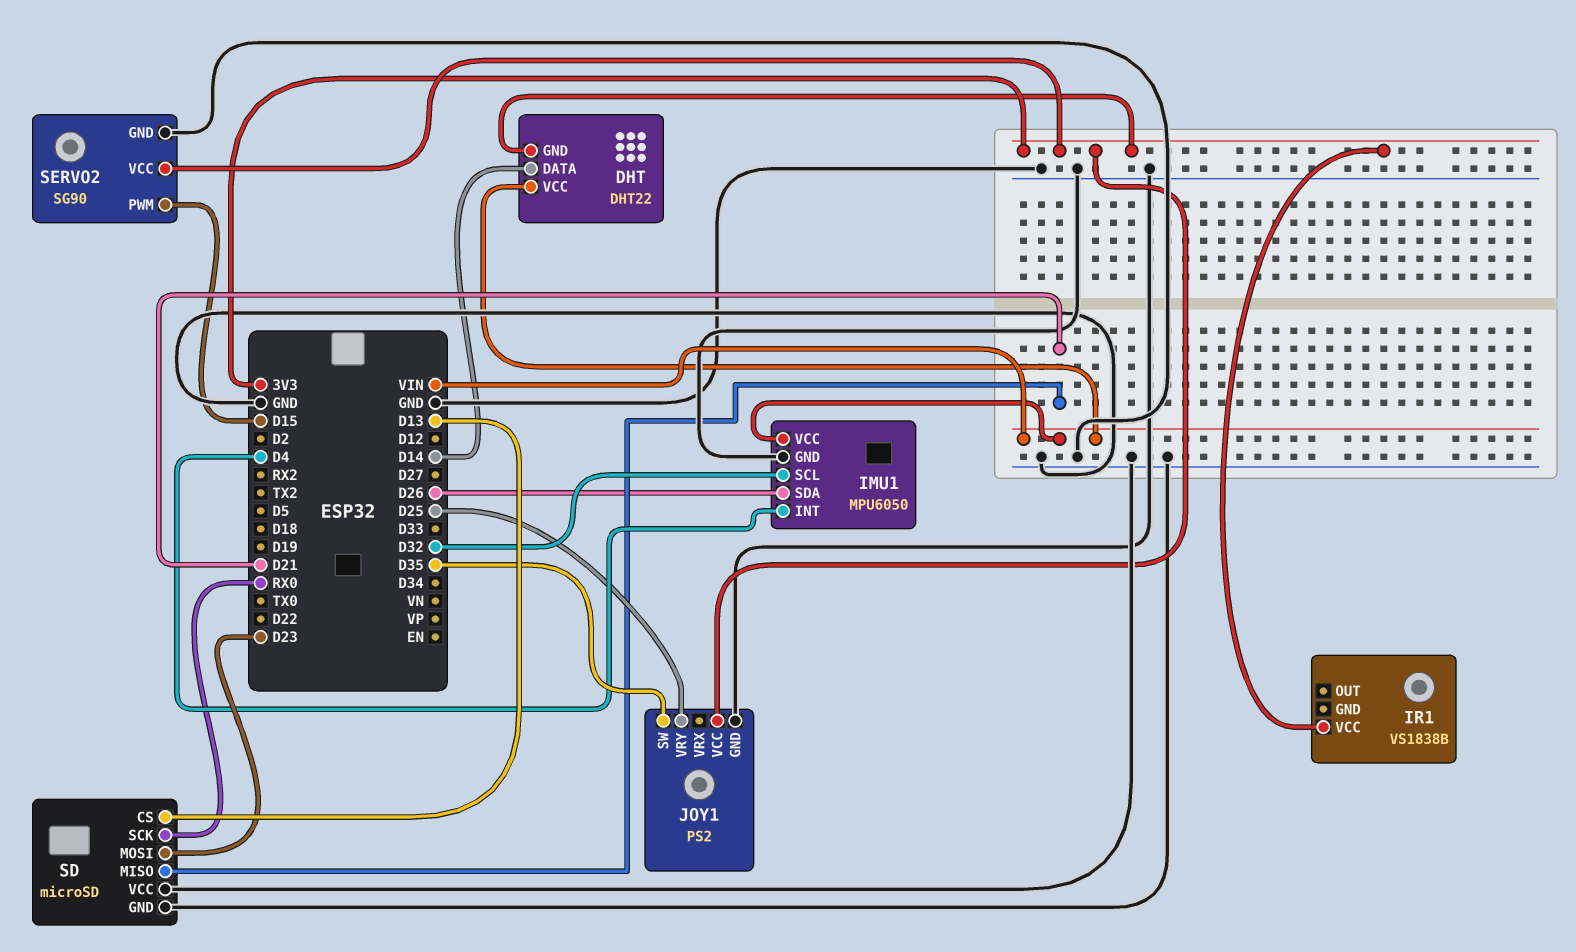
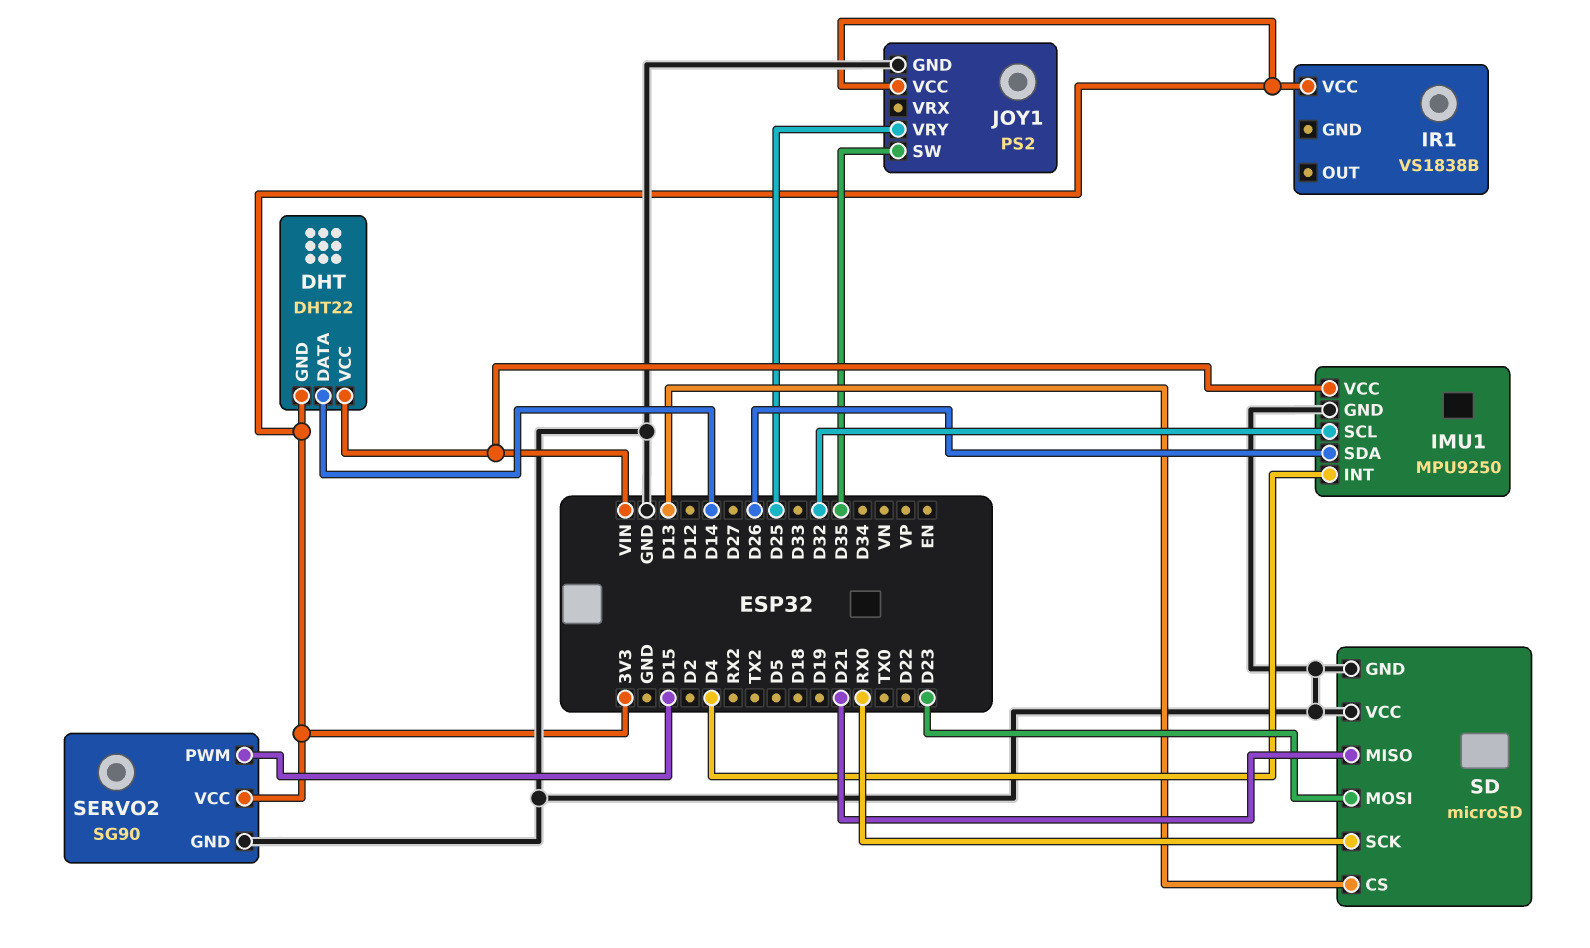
IMU1: MPU6050 -> MPU9250

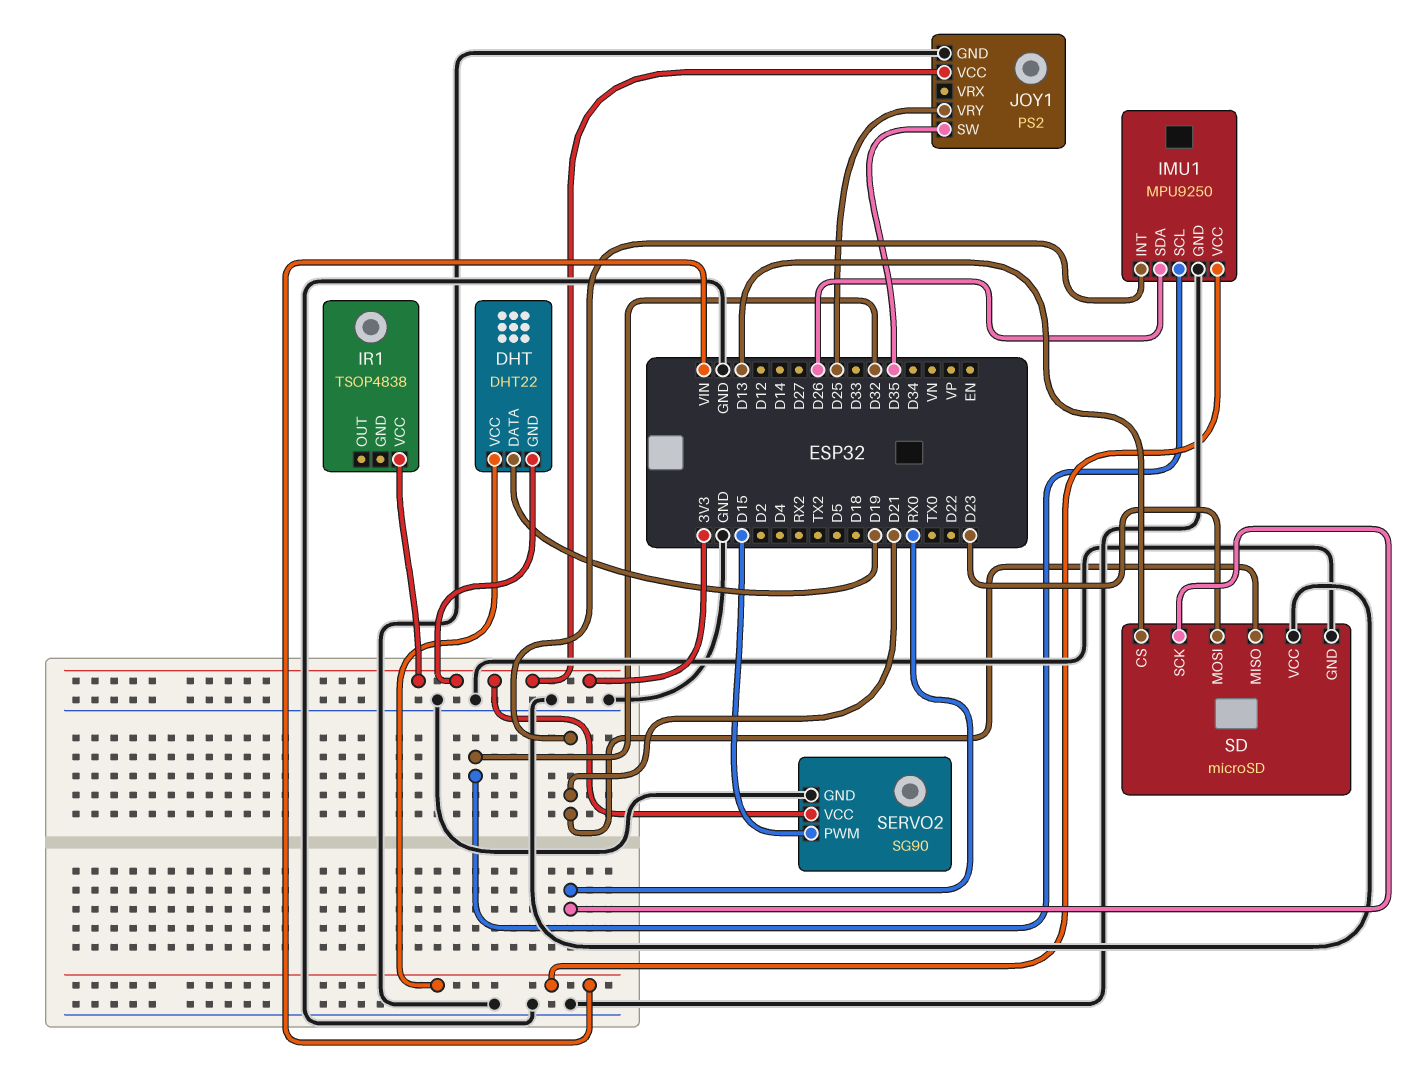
DHT pin DATA: D14 -> D19
IMU1 pin INT: D4 -> D21
IR1: VS1838B -> TSOP4838

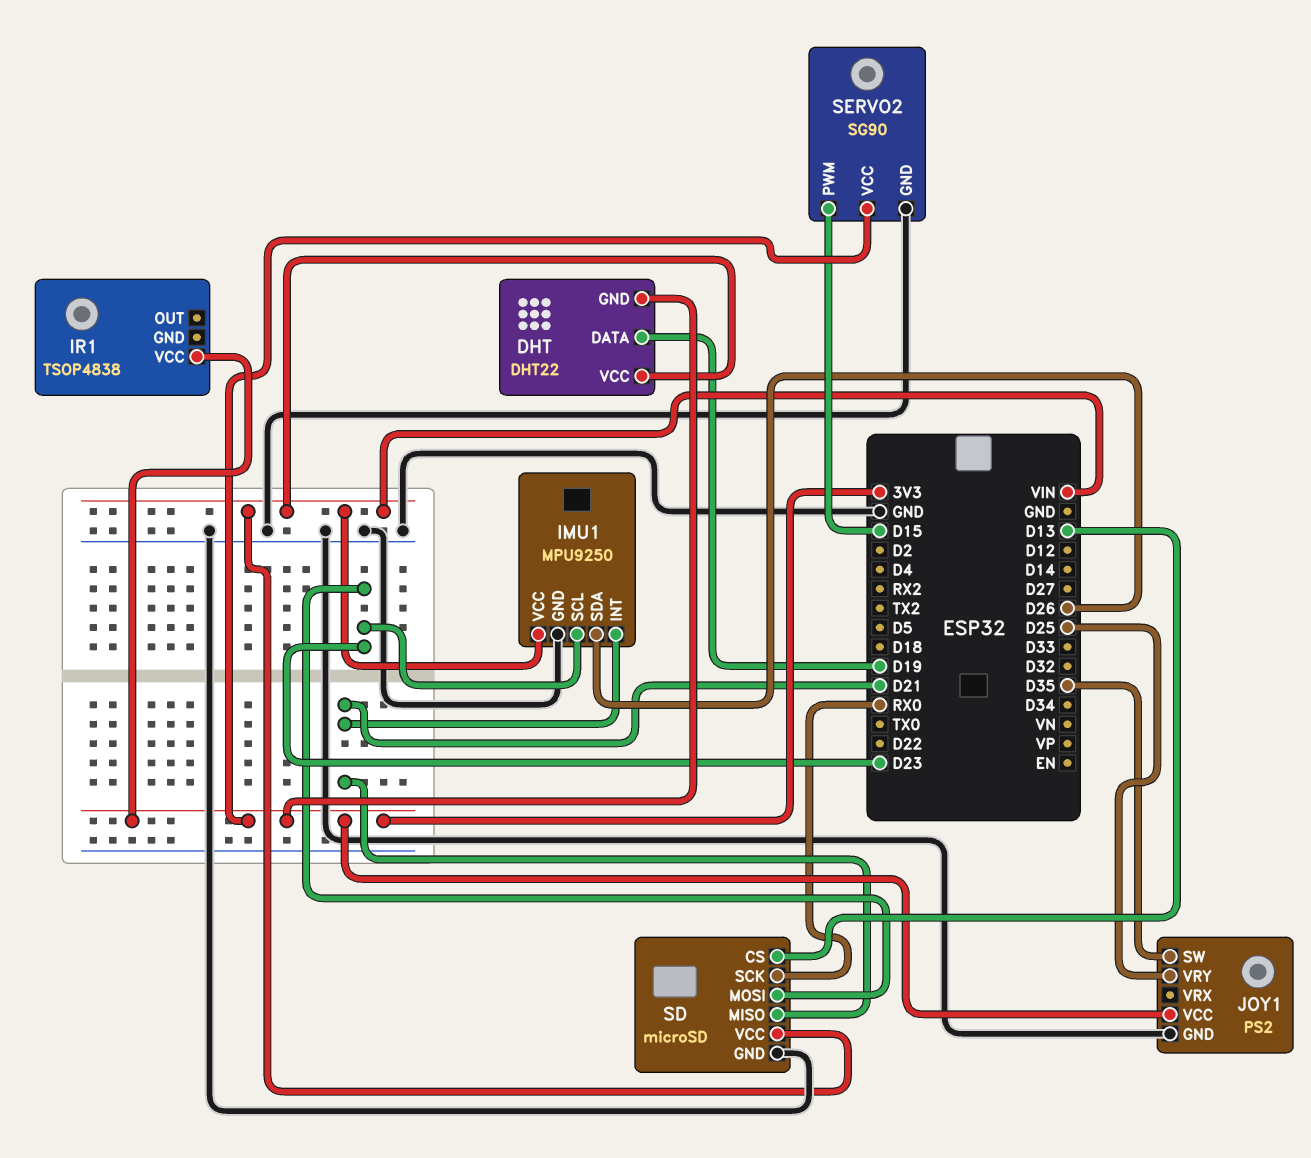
IMU1 pin SCL: D32 -> D23
SD pin VCC: GND -> VIN

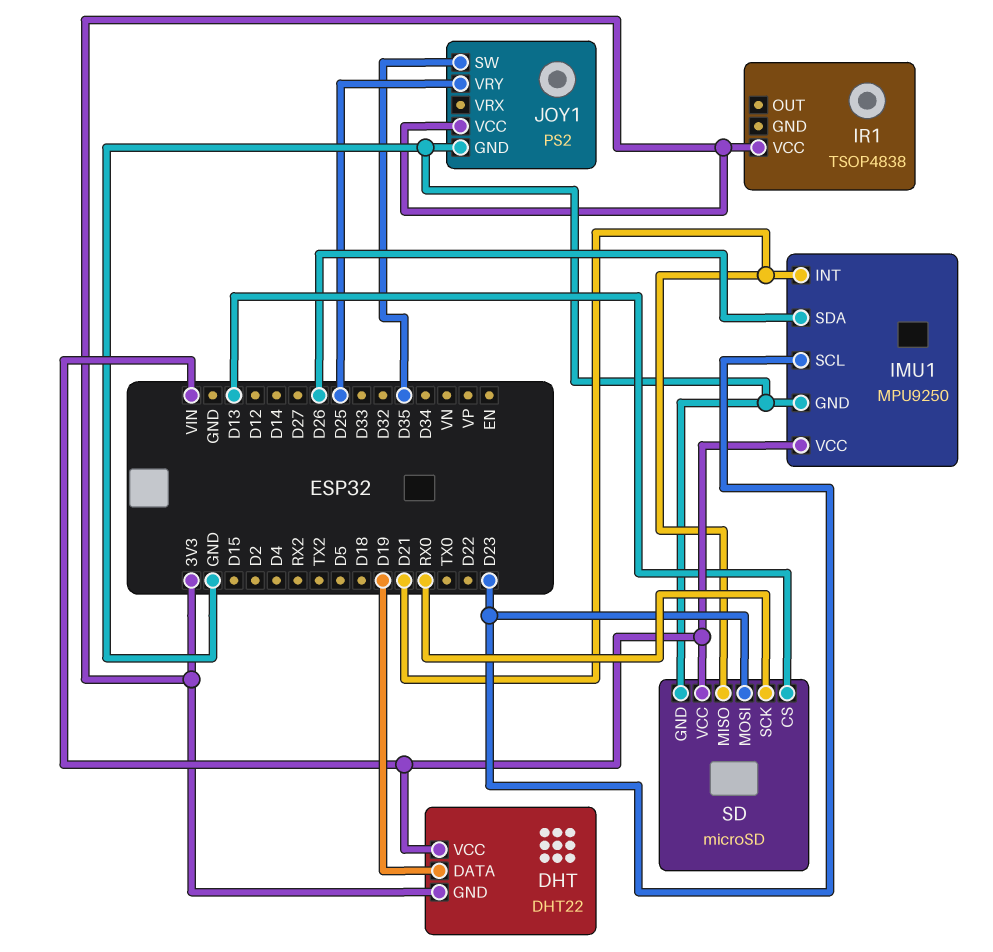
SERVO2: SG90 -> none
SERVO2 pin GND: GND -> none
SERVO2 pin PWM: D15 -> none
SERVO2 pin VCC: 3V3 -> none

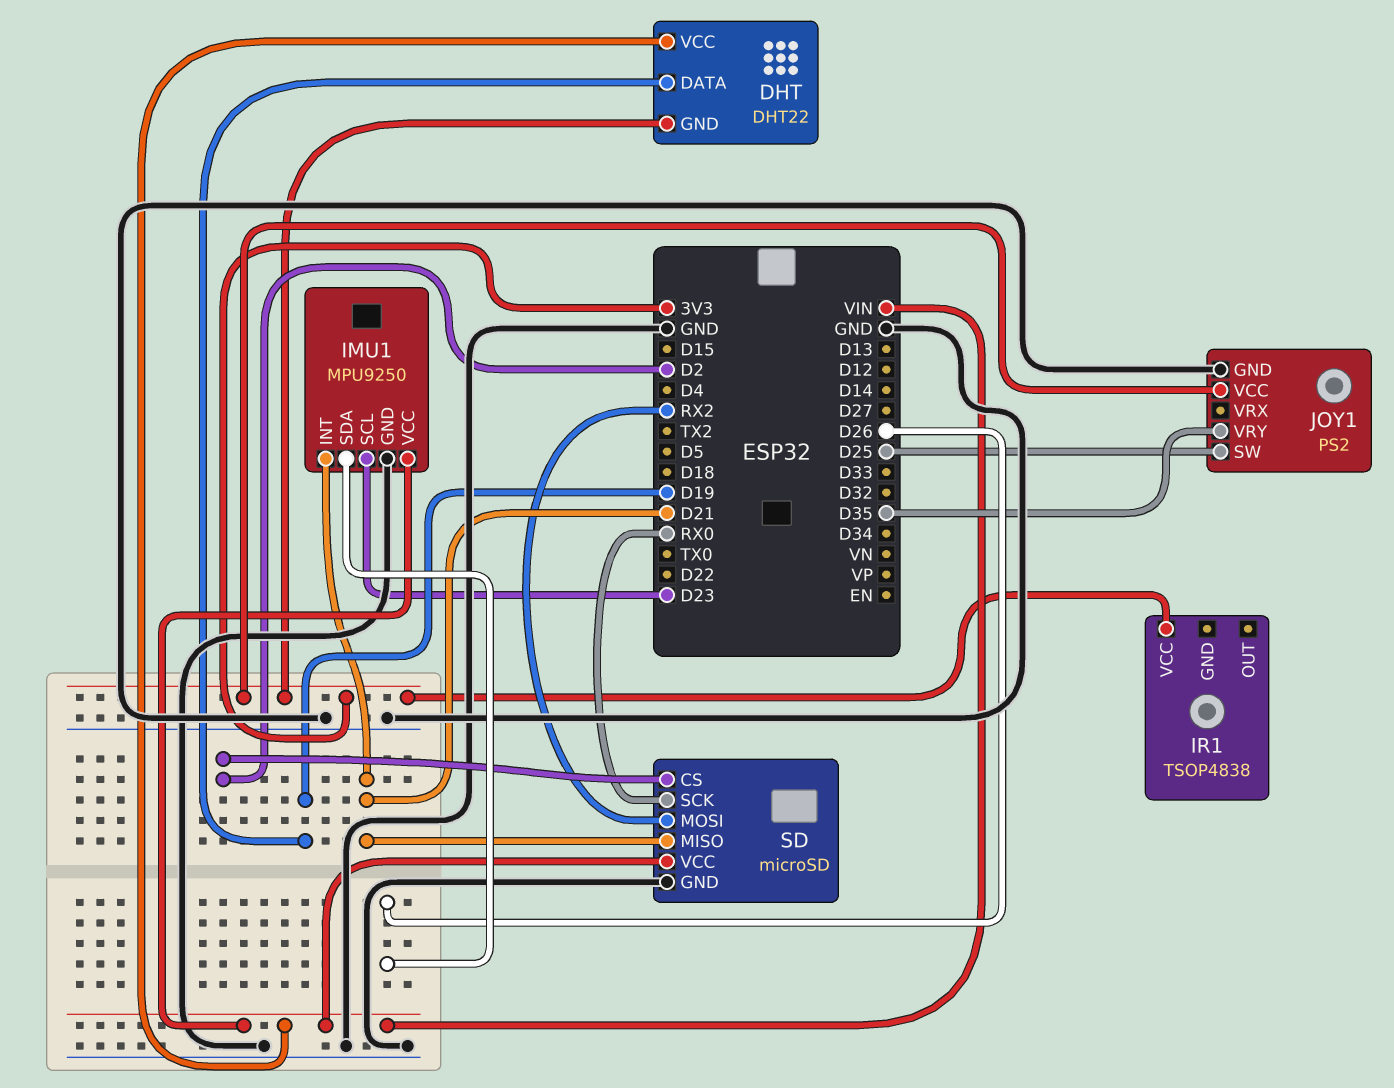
JOY1 pin SW: D35 -> D25
JOY1 pin VRY: D25 -> D35
SD pin CS: D13 -> D2
SD pin MOSI: D23 -> RX2

